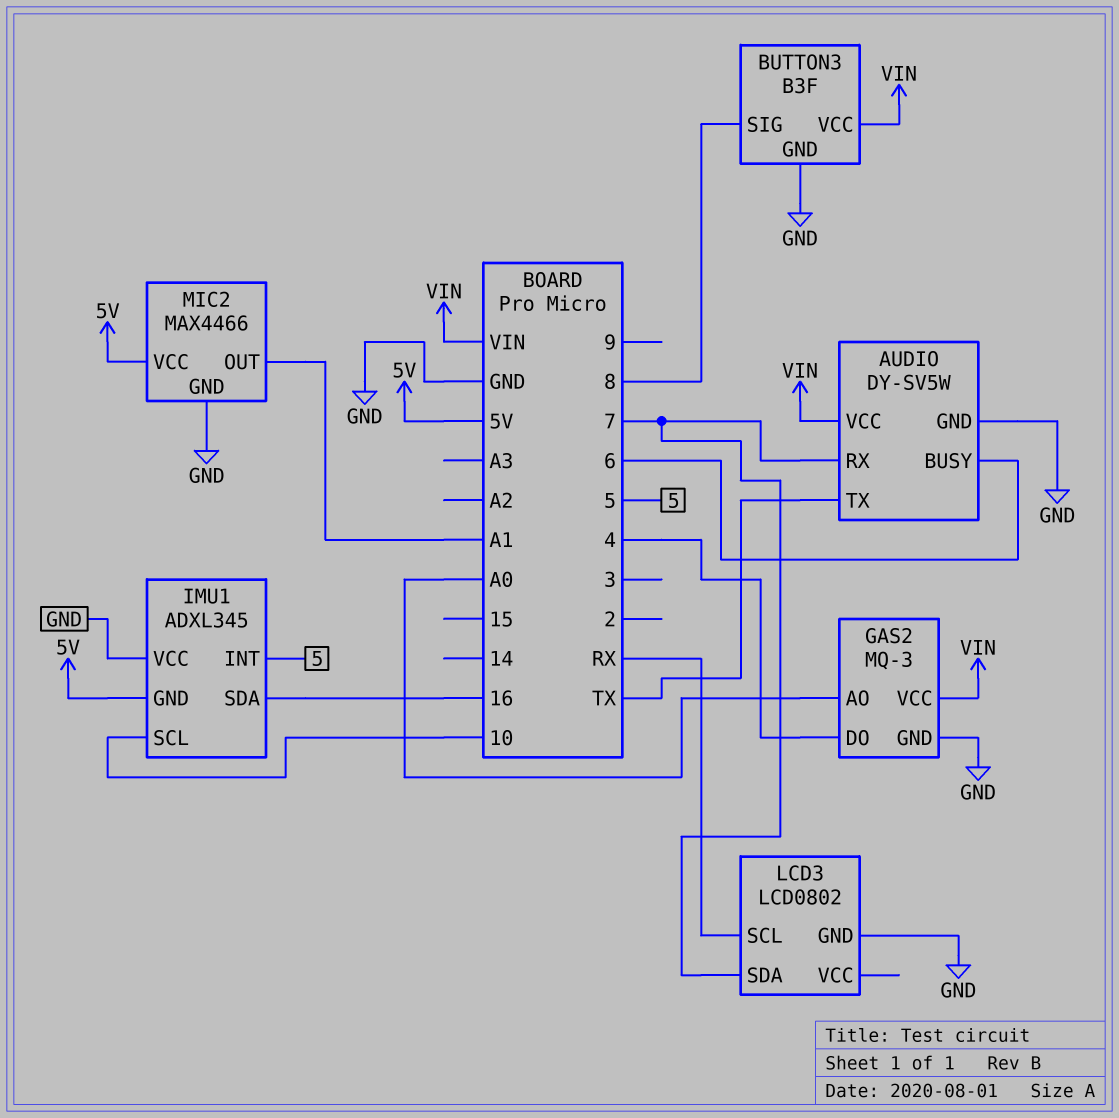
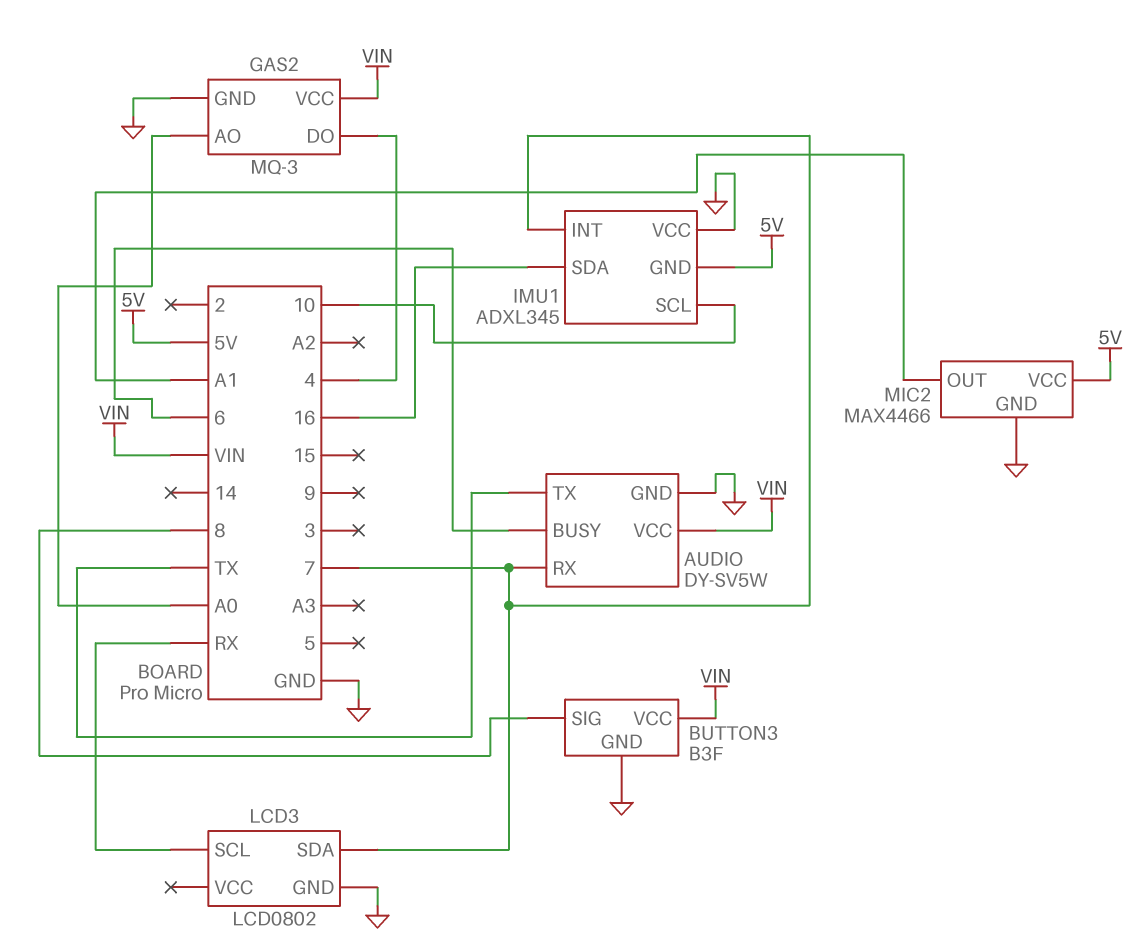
IMU1 pin INT: 5 -> 7

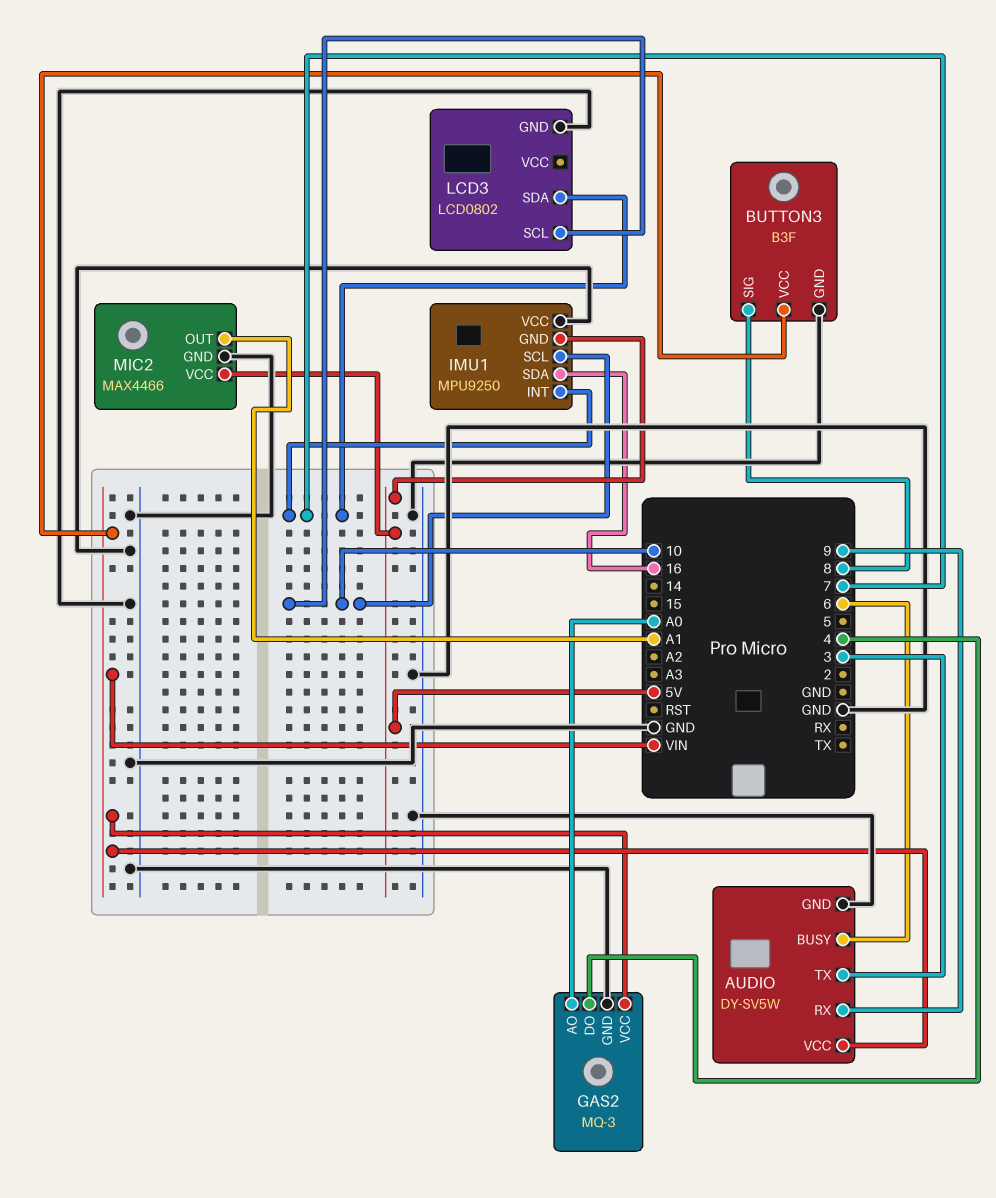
AUDIO pin RX: 7 -> 9
AUDIO pin TX: TX -> 3
IMU1: ADXL345 -> MPU9250
LCD3 pin SCL: RX -> 10

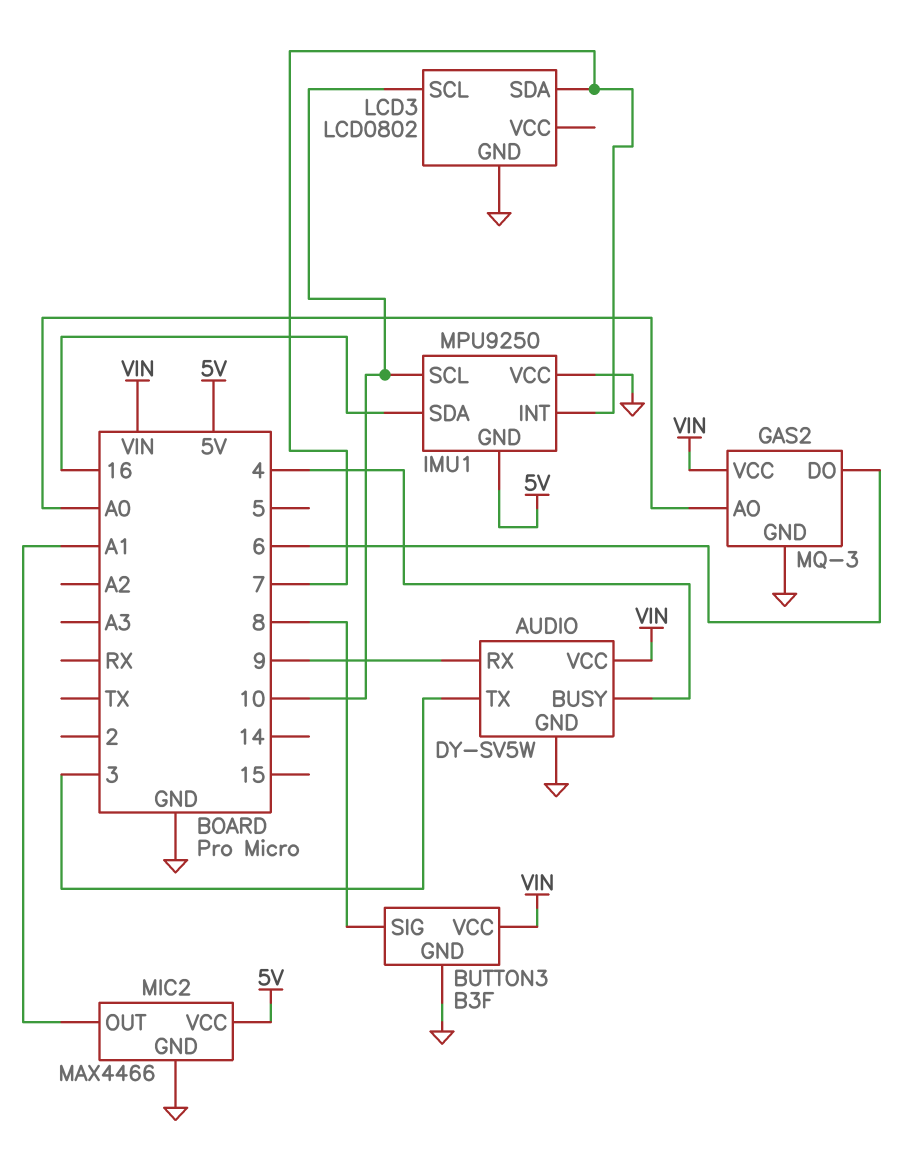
AUDIO pin BUSY: 6 -> 4
GAS2 pin DO: 4 -> 6

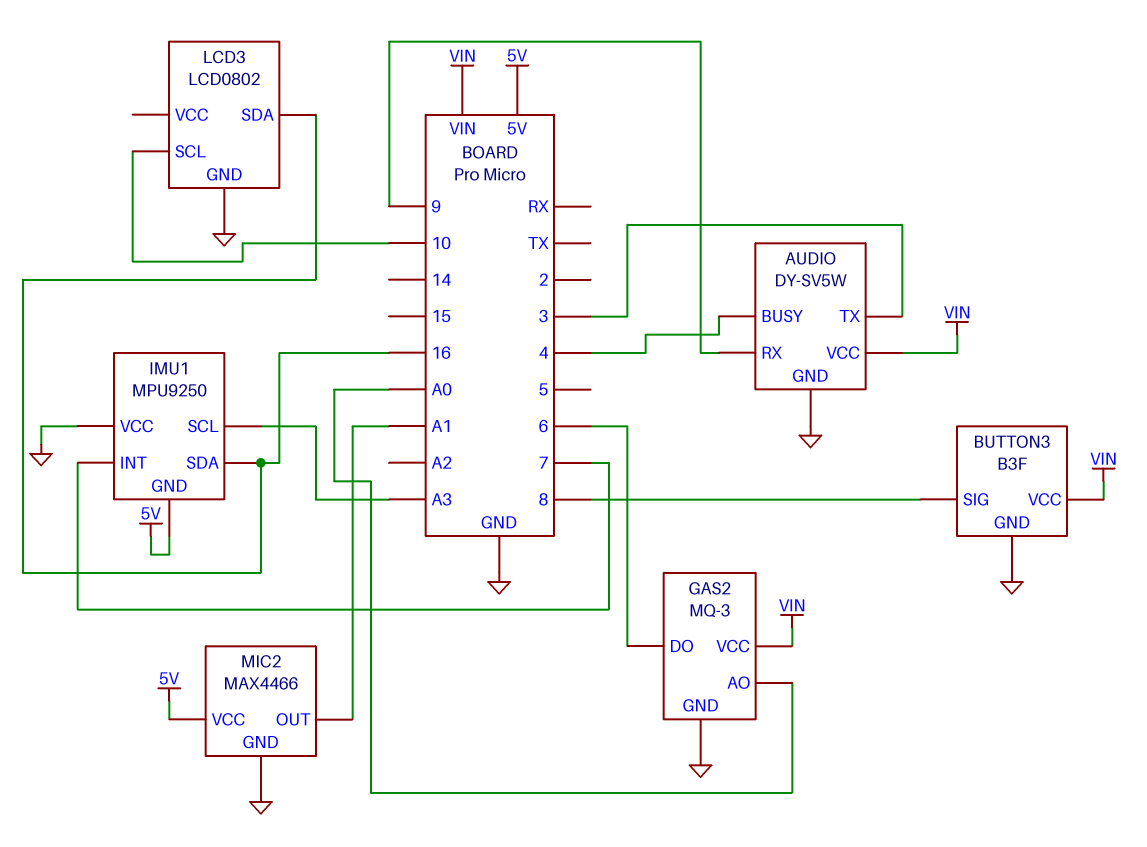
IMU1 pin SCL: 10 -> A3
LCD3 pin SDA: 7 -> 16

